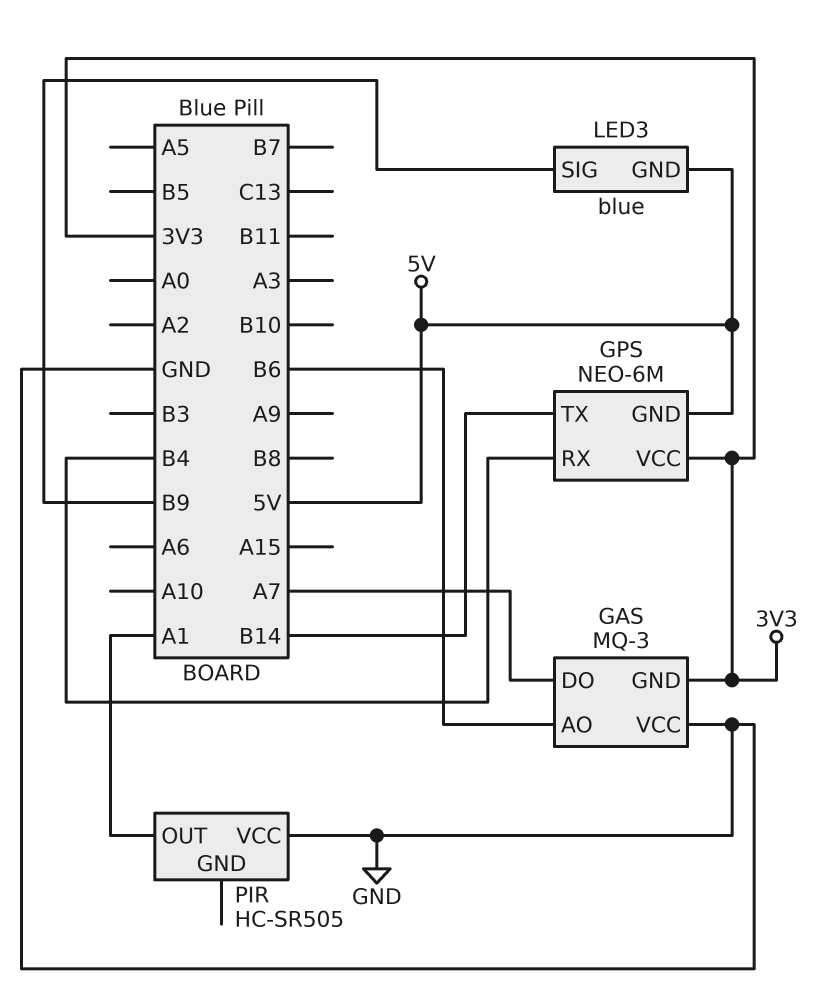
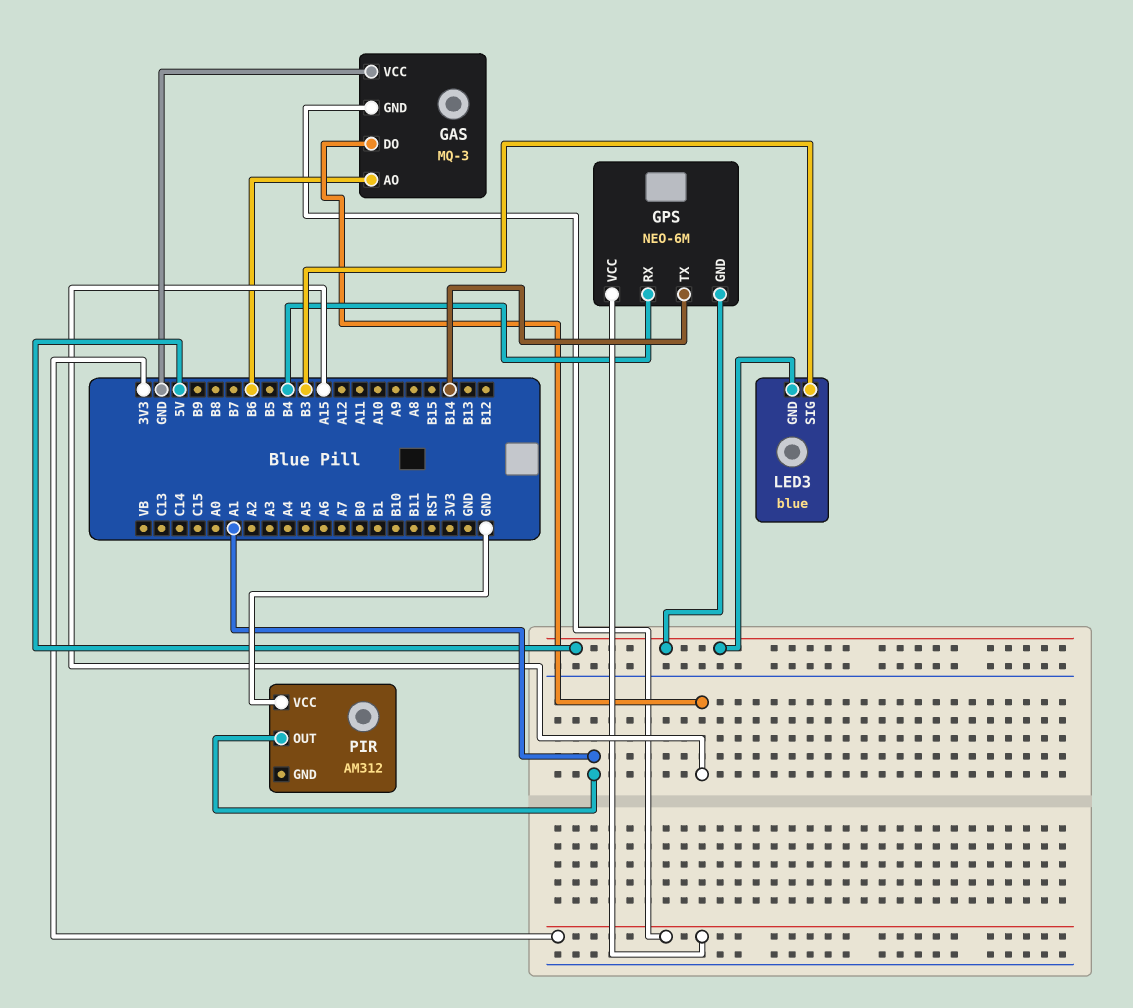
GAS pin DO: A7 -> A15
LED3 pin SIG: B9 -> B3
PIR: HC-SR505 -> AM312

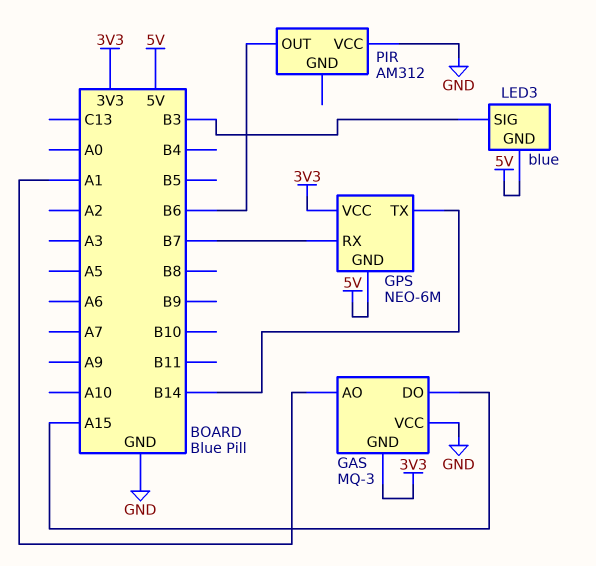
GAS pin AO: B6 -> A1
GPS pin RX: B4 -> B7
PIR pin OUT: A1 -> B6

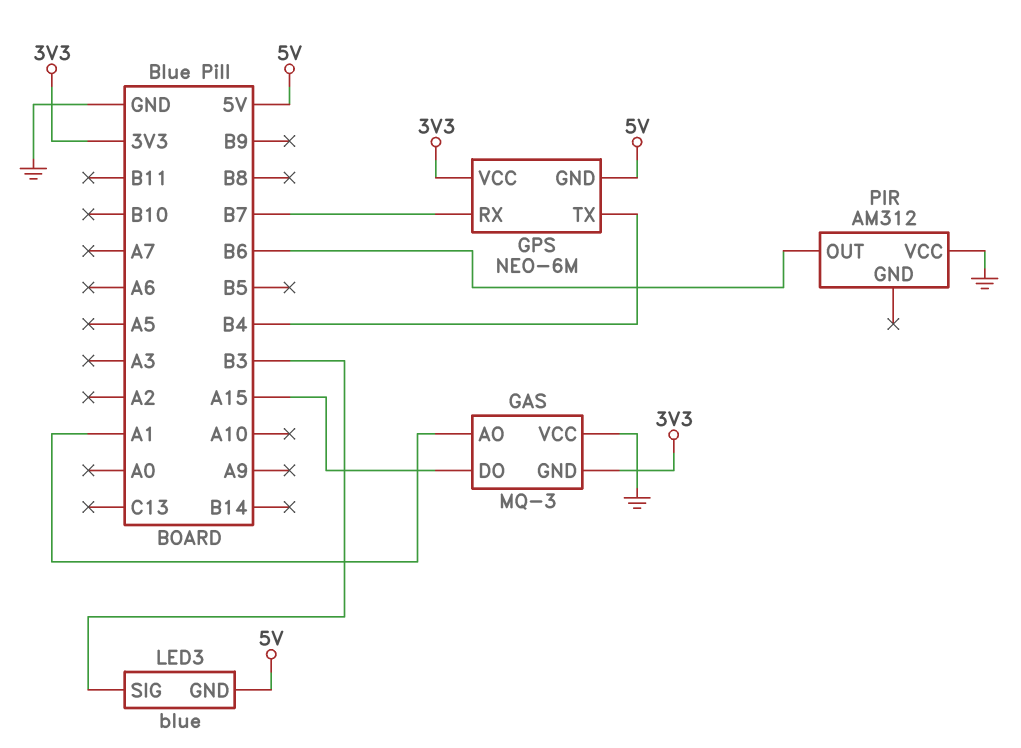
GPS pin TX: B14 -> B4

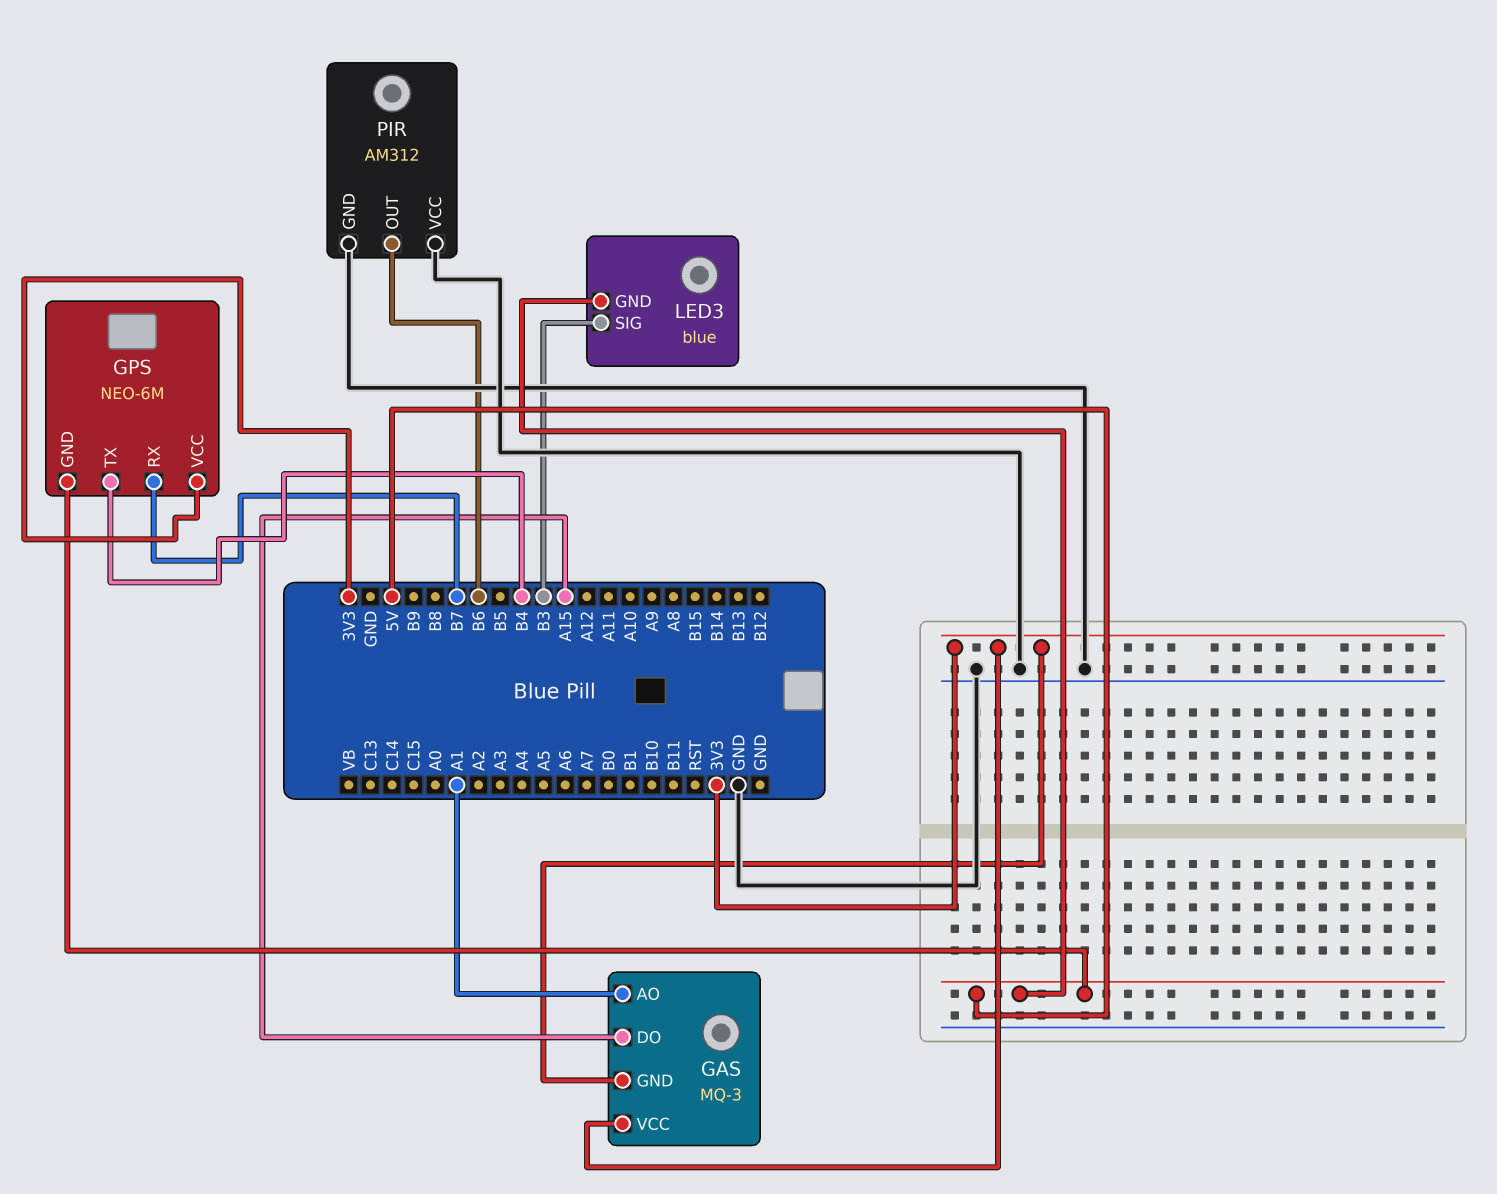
GAS pin VCC: GND -> 3V3
PIR pin GND: none -> GND

